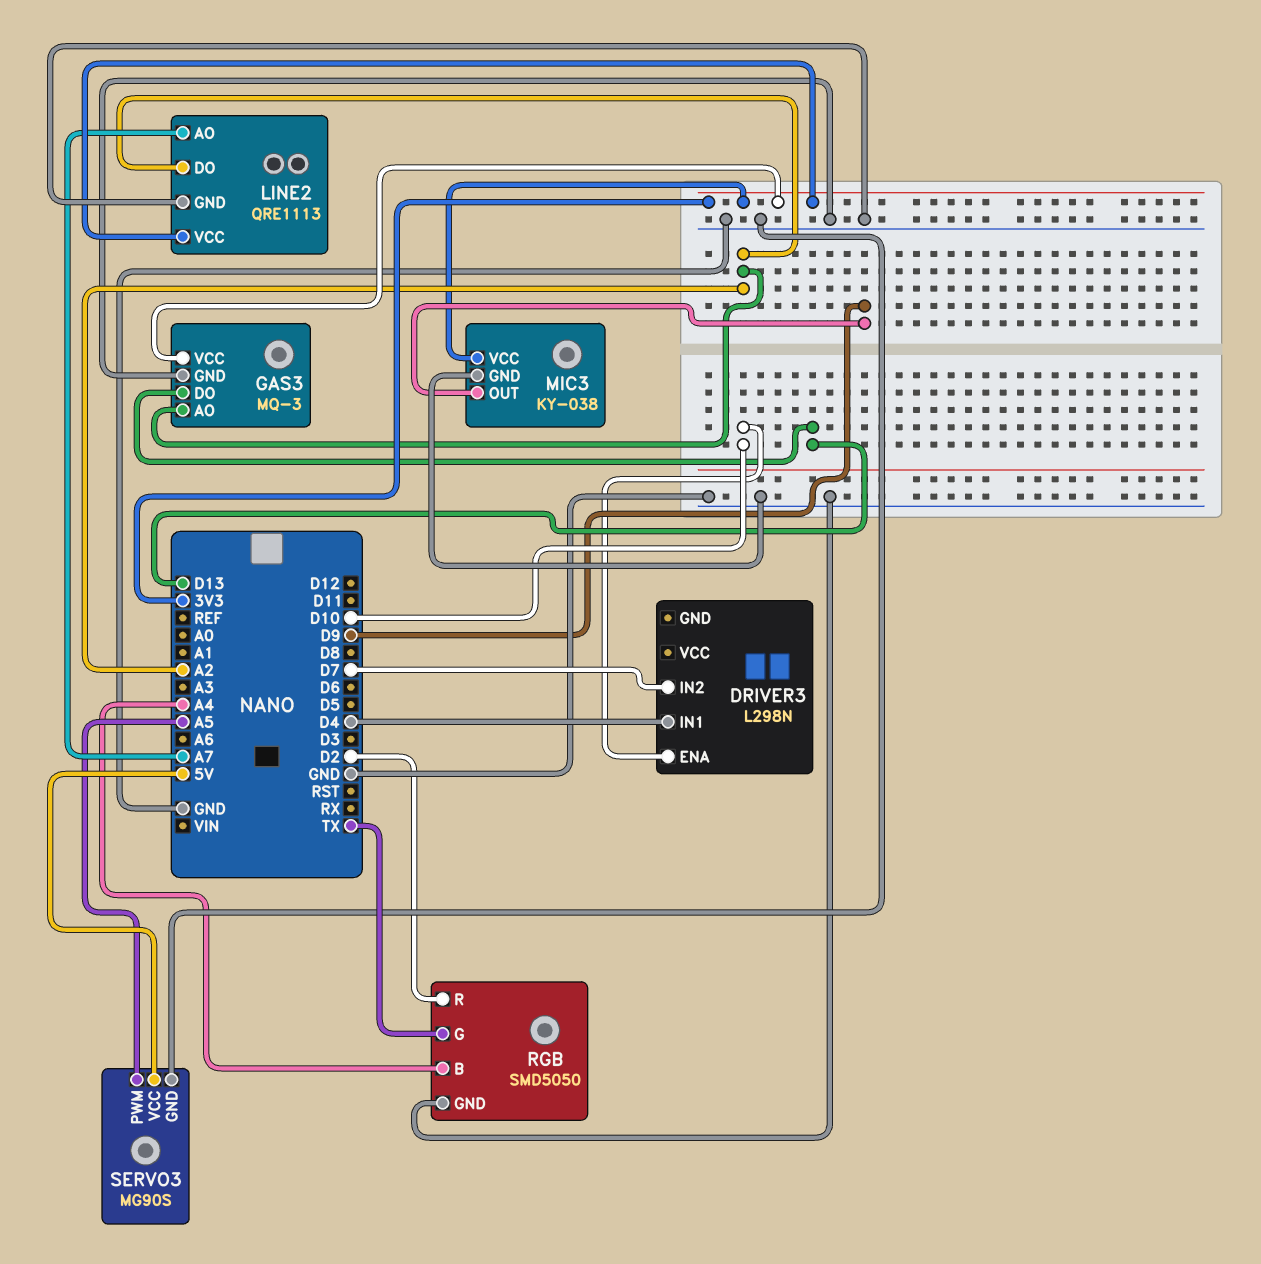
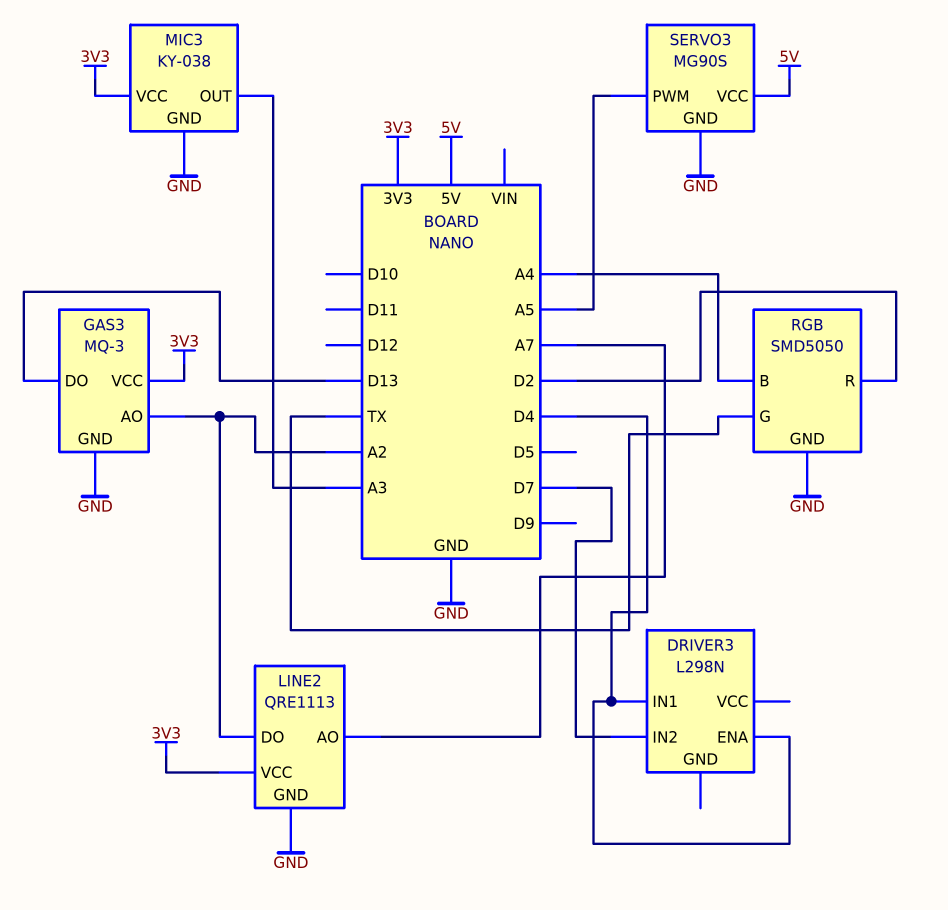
DRIVER3 pin ENA: D10 -> D4
MIC3 pin OUT: D9 -> A3

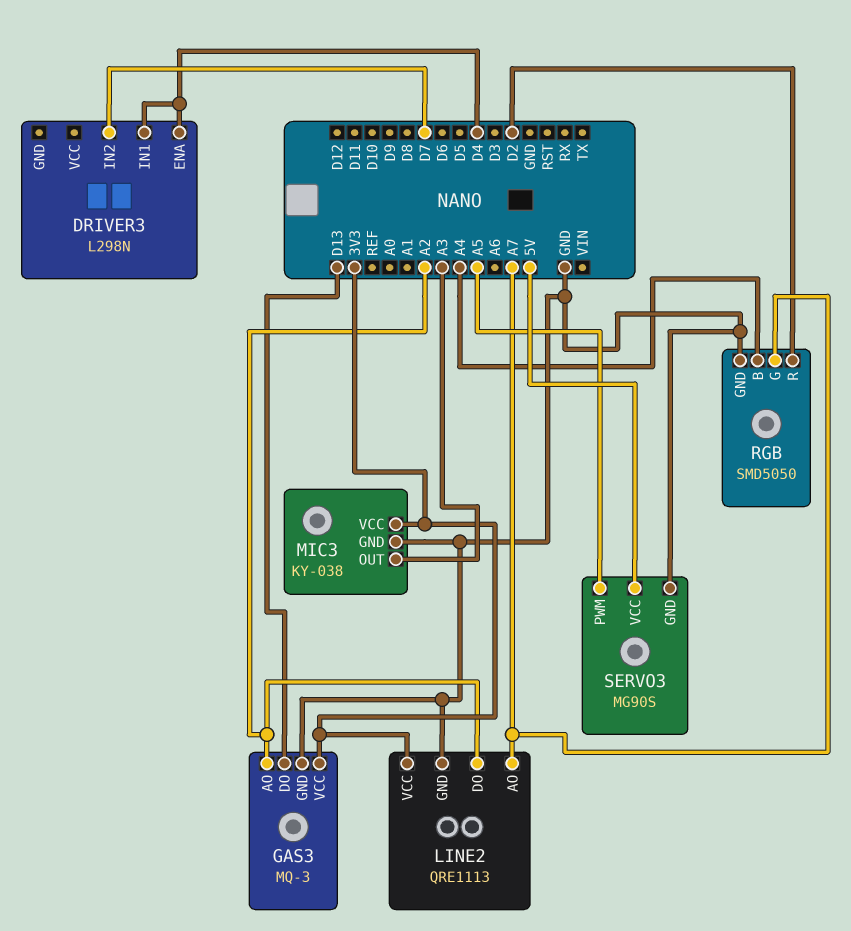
RGB pin G: TX -> A7

